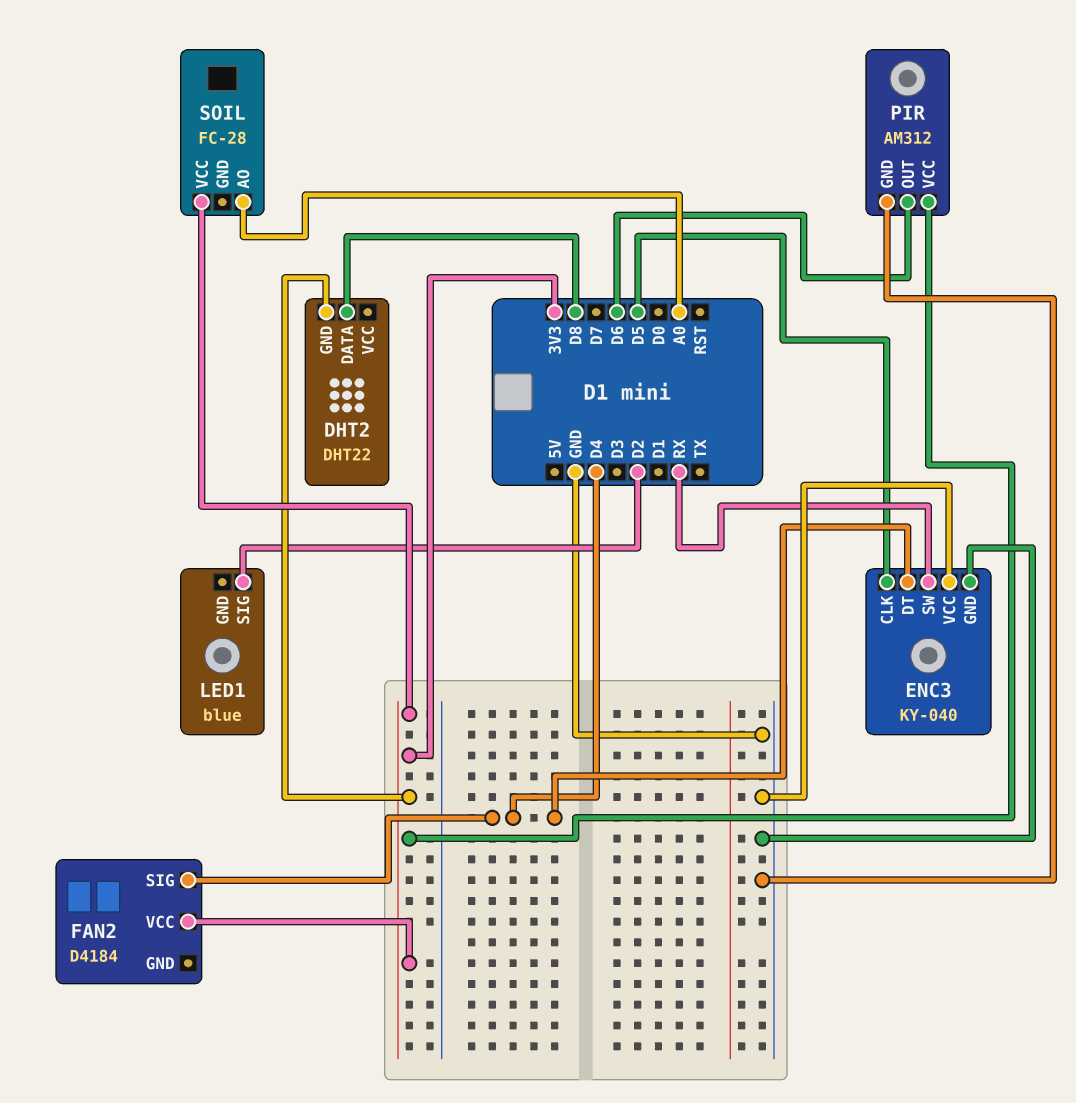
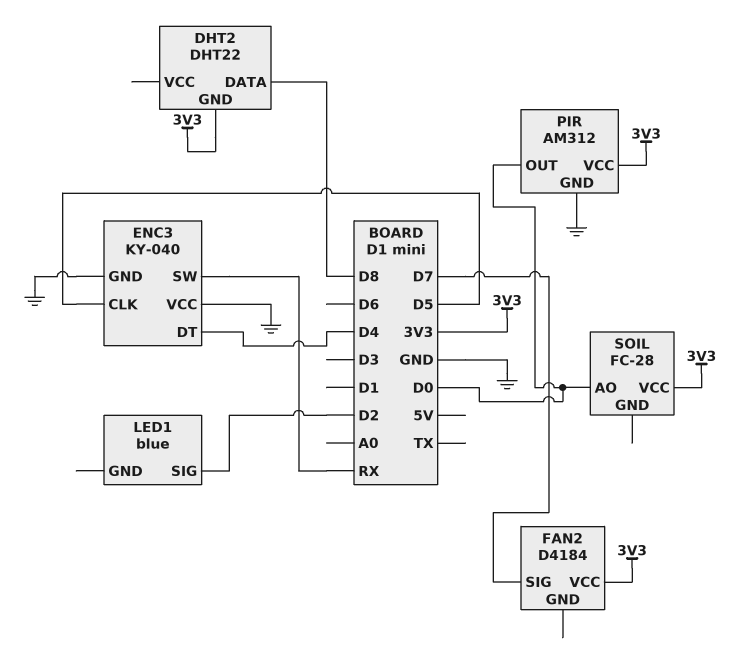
FAN2 pin SIG: D4 -> D7
PIR pin OUT: D6 -> D0
SOIL pin AO: A0 -> D0

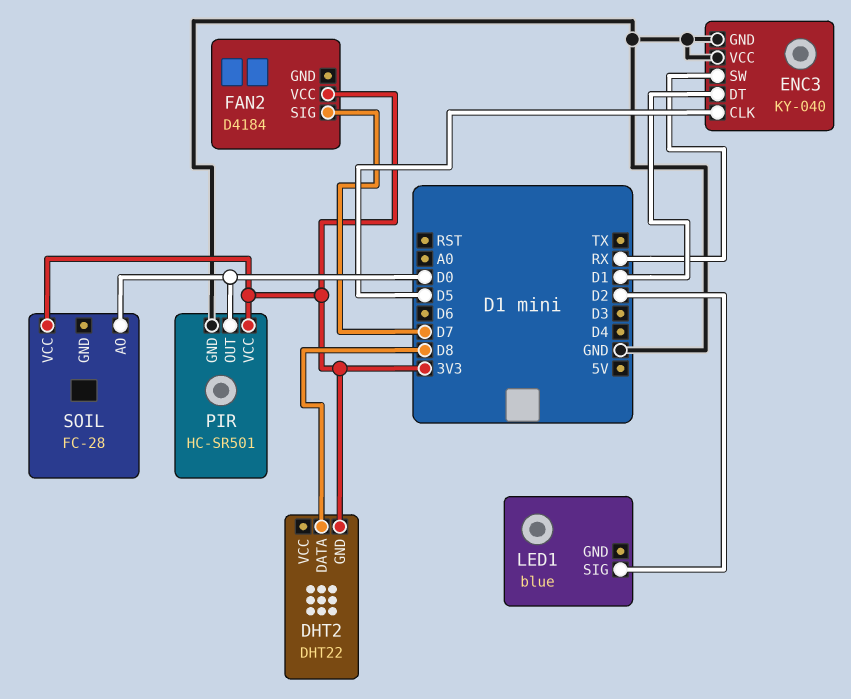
ENC3 pin DT: D4 -> D1
PIR: AM312 -> HC-SR501

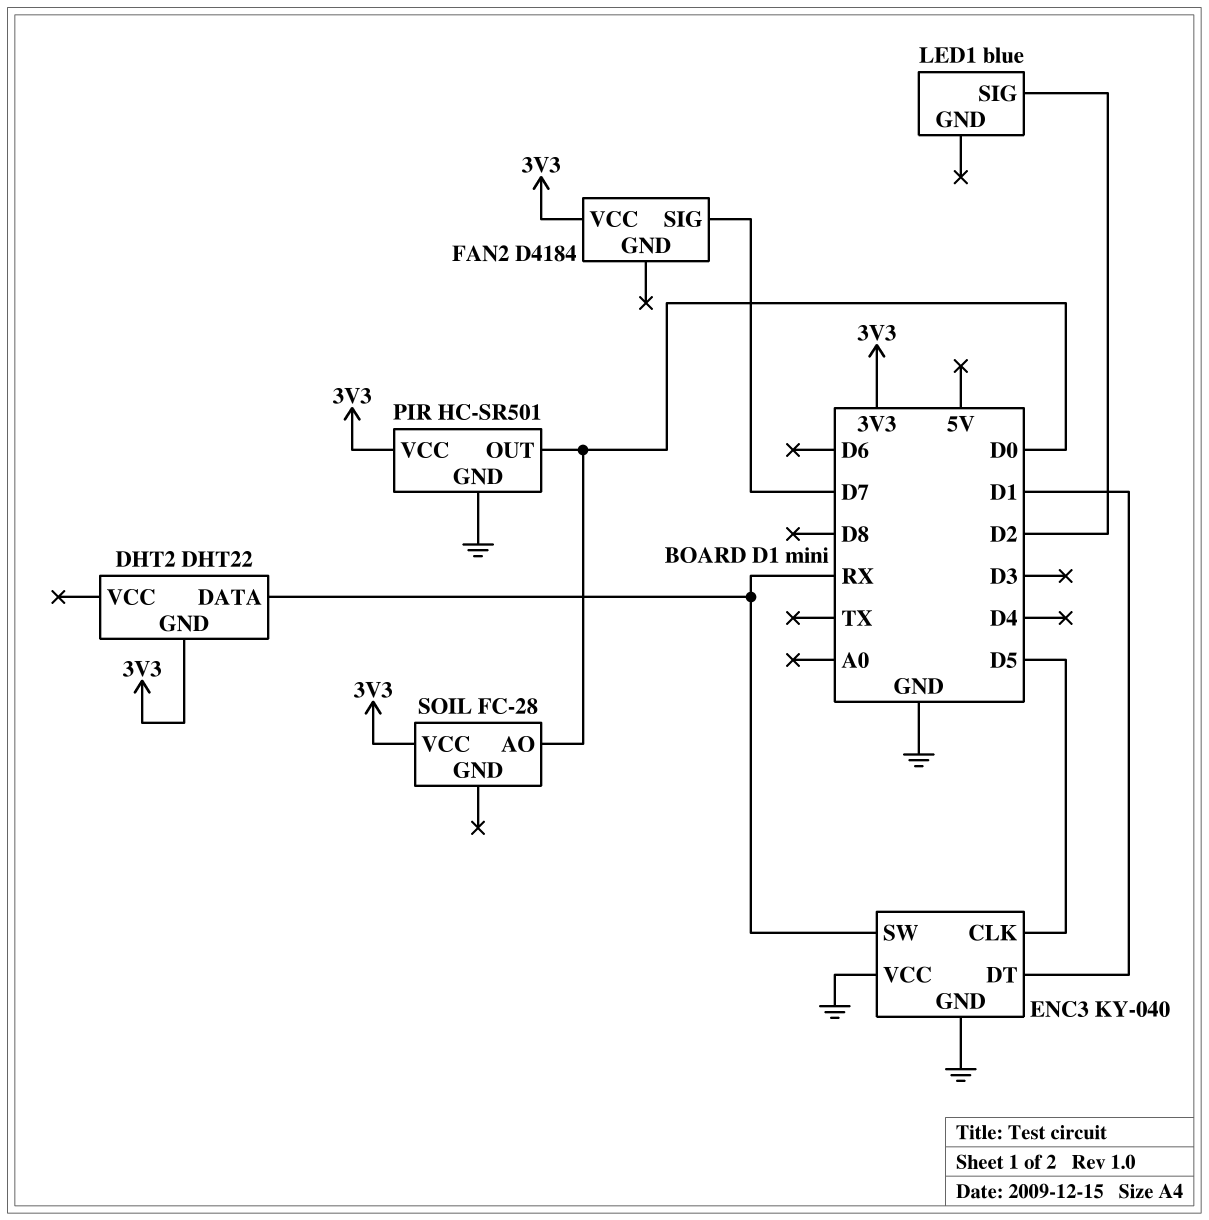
DHT2 pin DATA: D8 -> RX

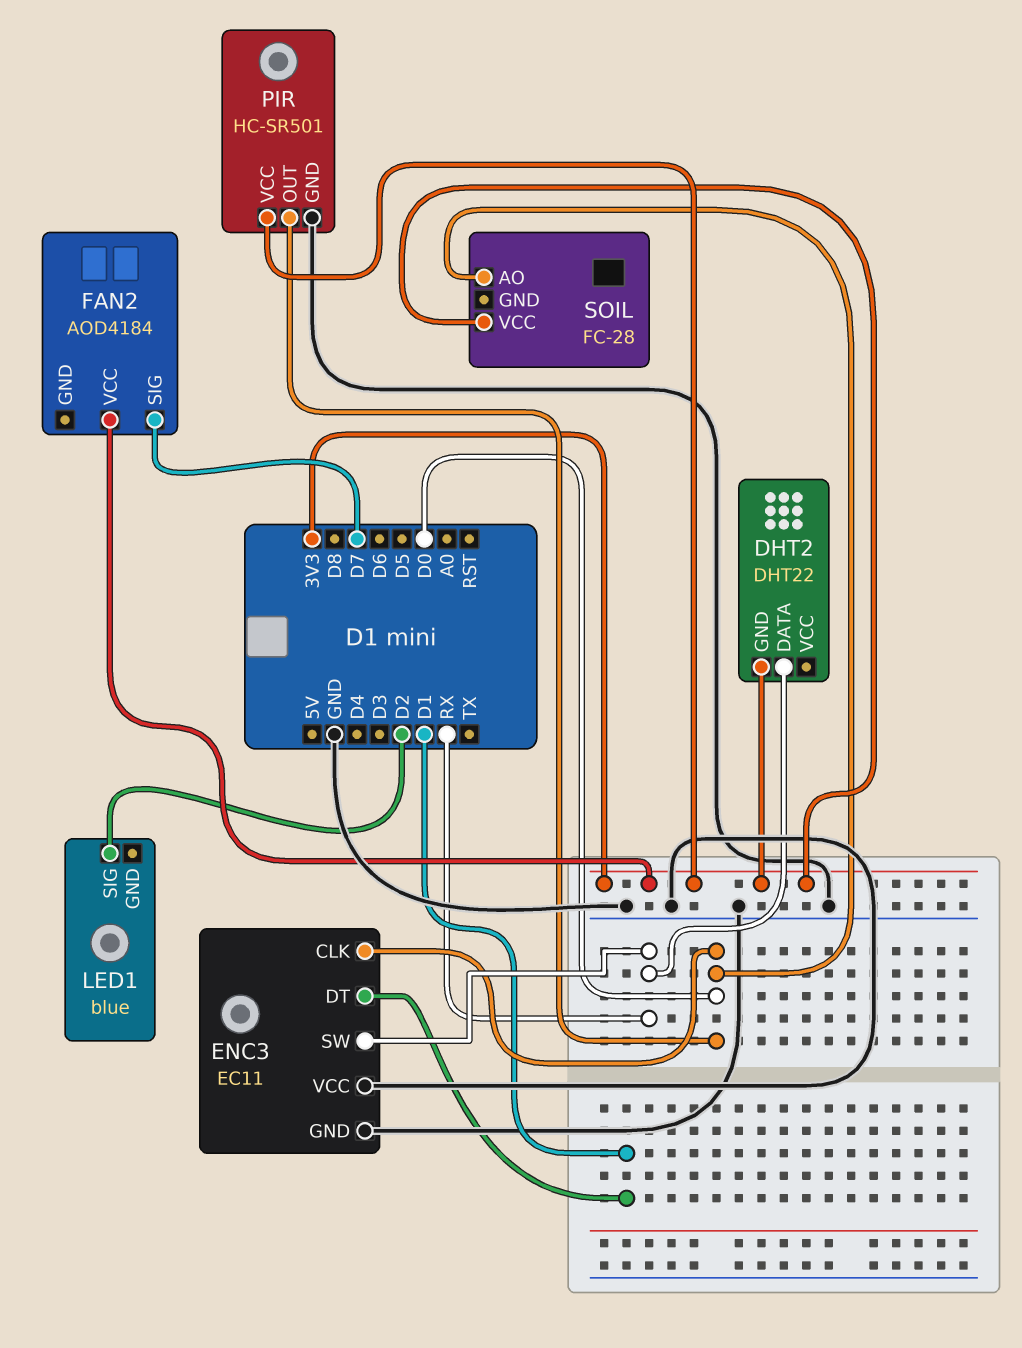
ENC3: KY-040 -> EC11
ENC3 pin CLK: D5 -> D0
FAN2: D4184 -> AOD4184

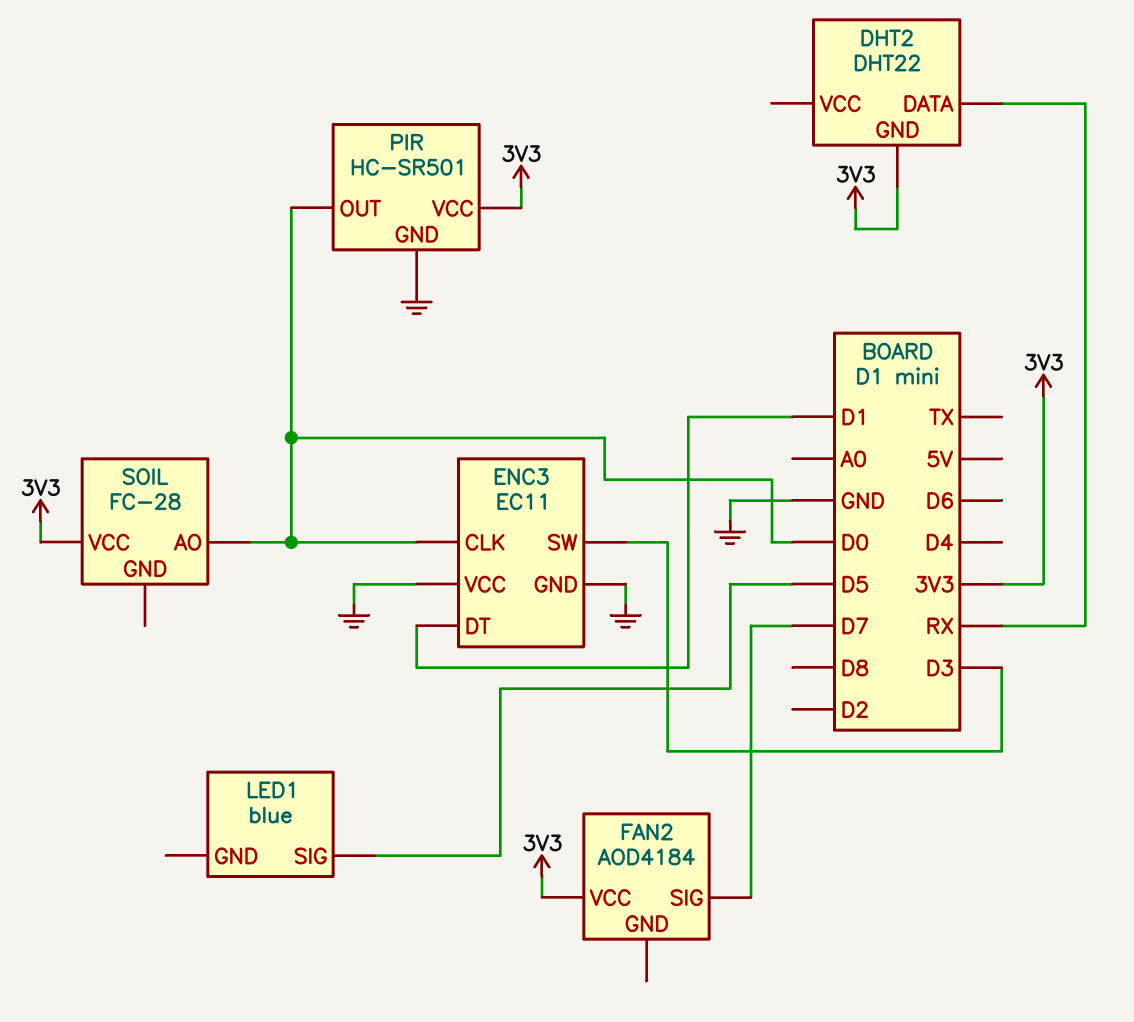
ENC3 pin SW: RX -> D3
LED1 pin SIG: D2 -> D5

